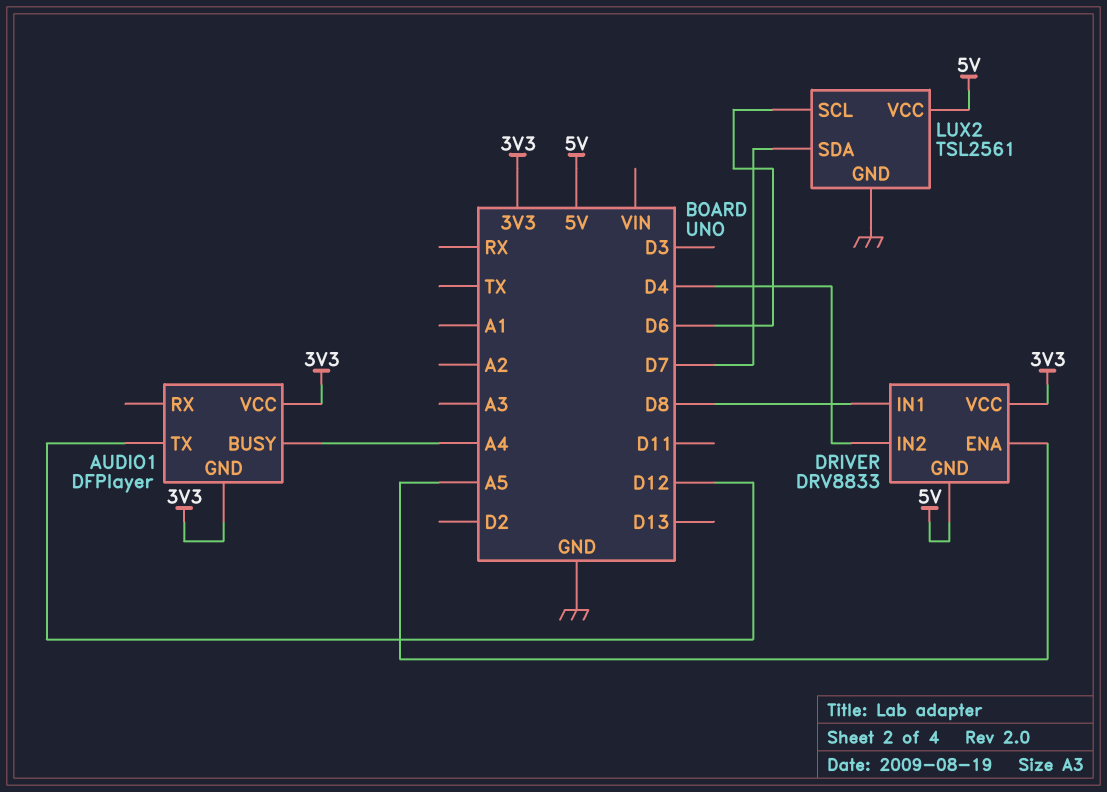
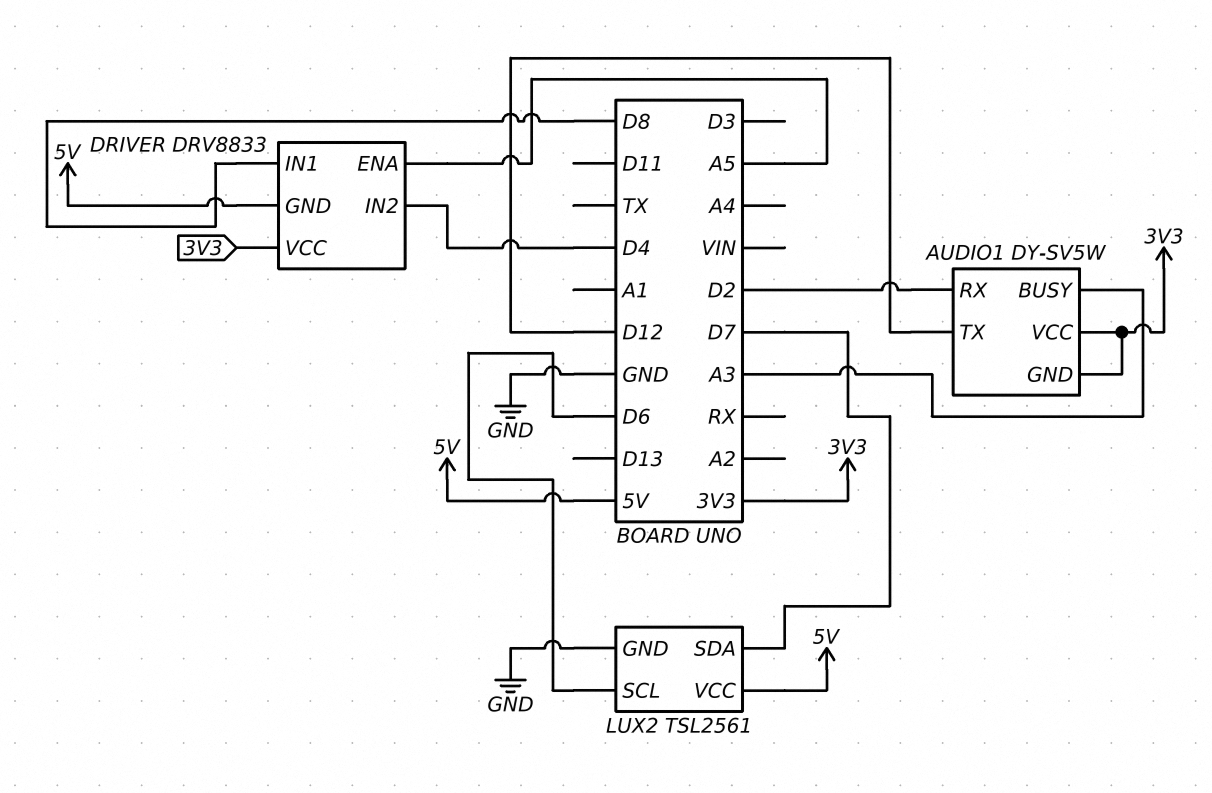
AUDIO1: DFPlayer -> DY-SV5W
AUDIO1 pin BUSY: A4 -> A3
AUDIO1 pin RX: none -> D2

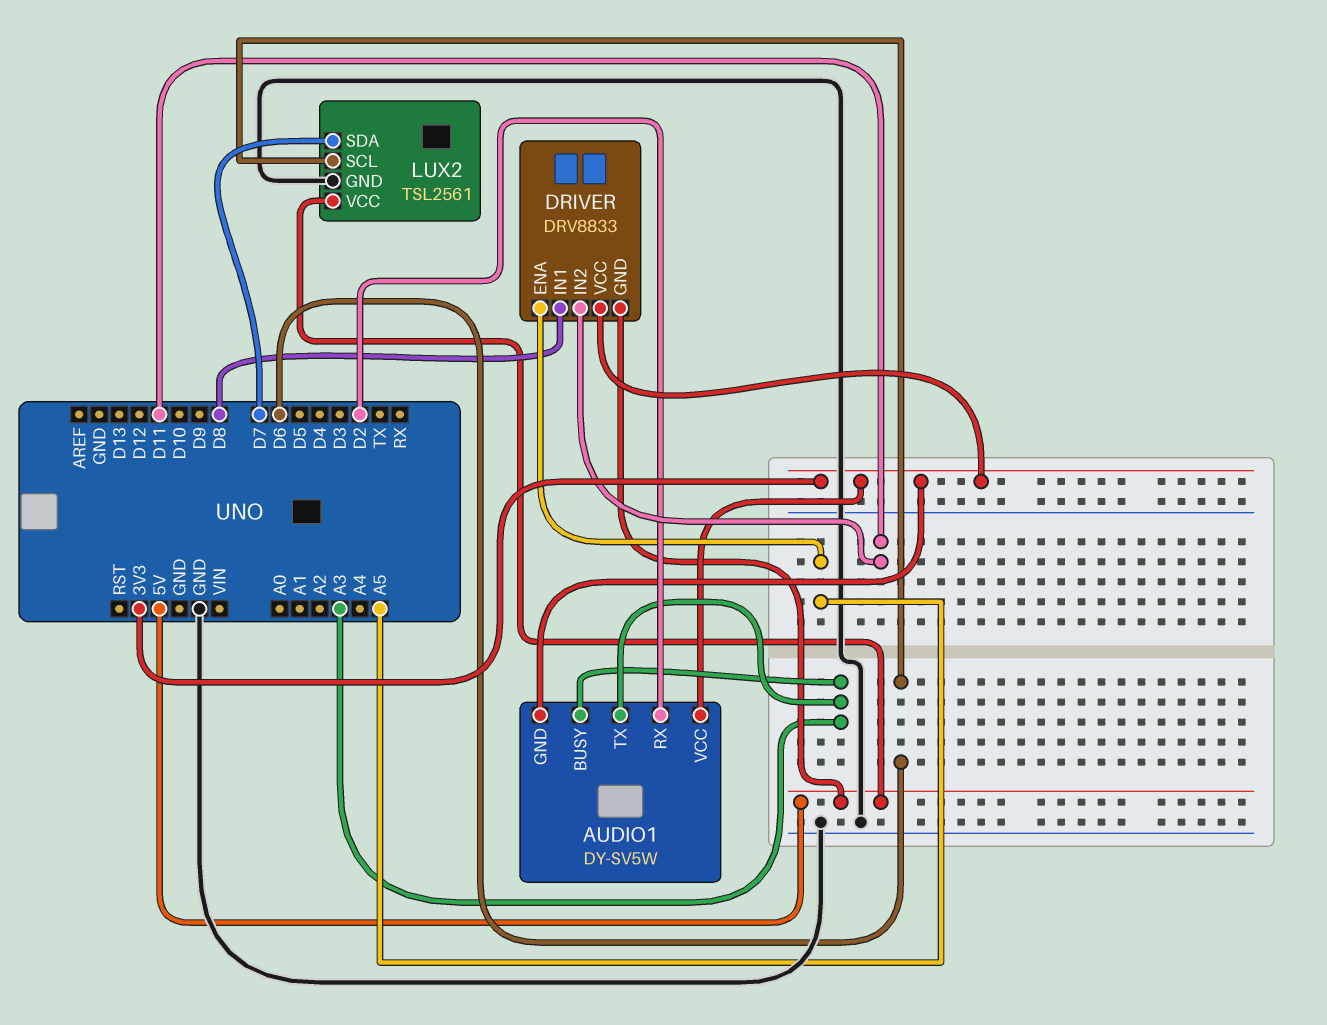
AUDIO1 pin TX: D12 -> A3
DRIVER pin IN2: D4 -> D11

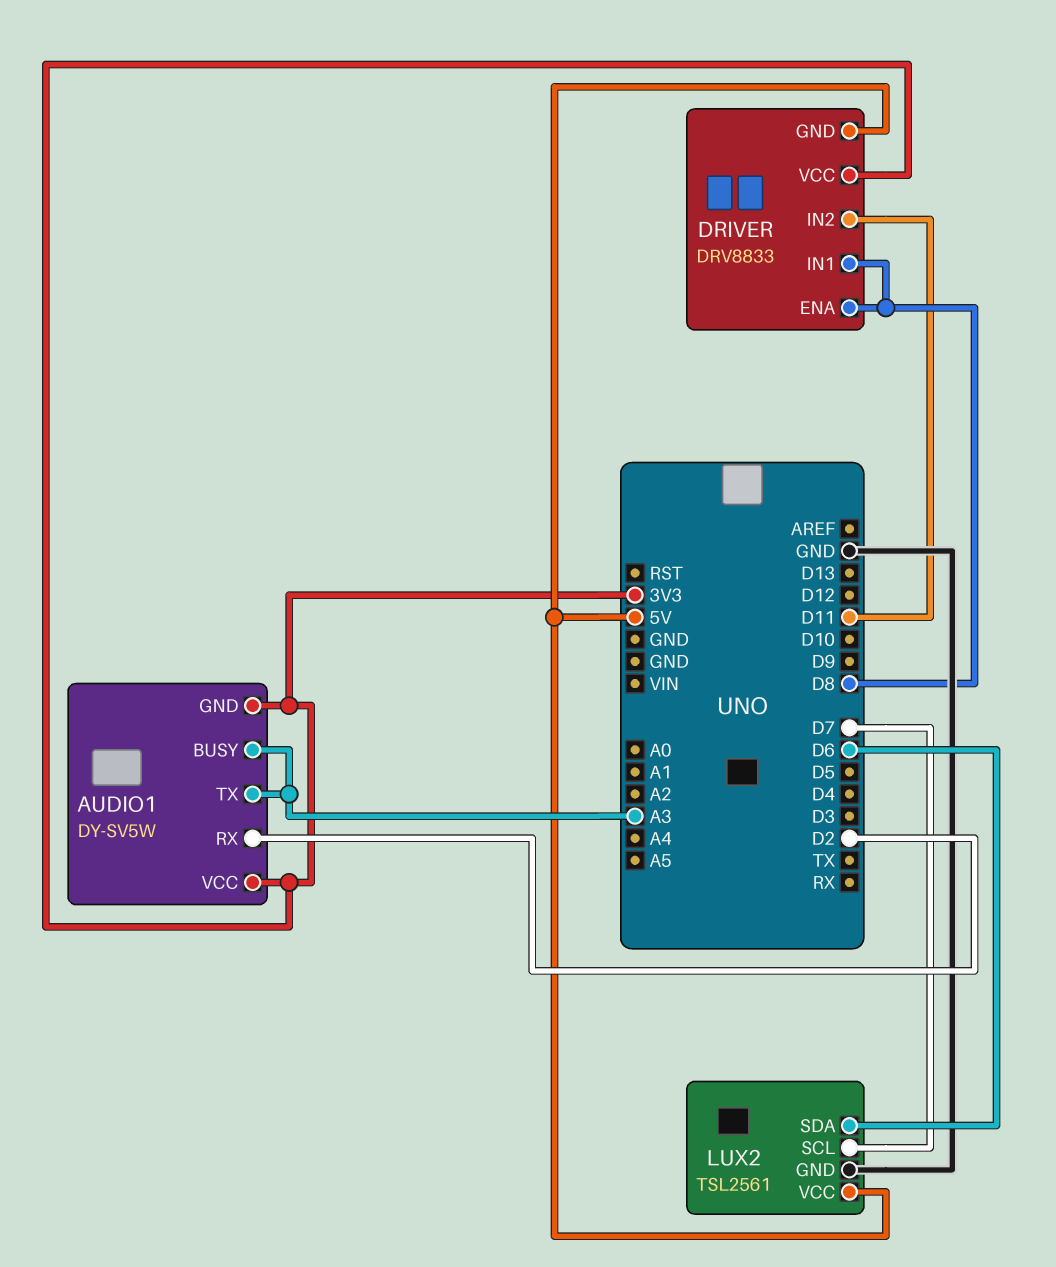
DRIVER pin ENA: A5 -> D8
LUX2 pin SCL: D6 -> D7
LUX2 pin SDA: D7 -> D6

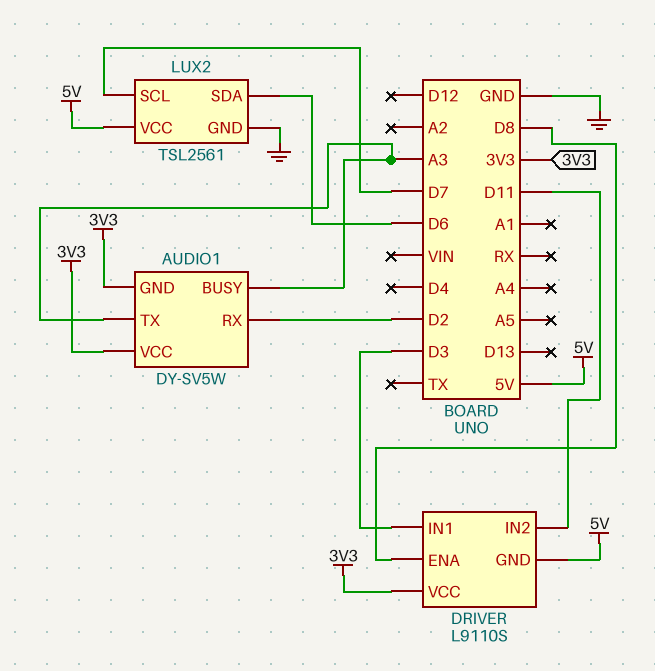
DRIVER: DRV8833 -> L9110S
DRIVER pin IN1: D8 -> D3

